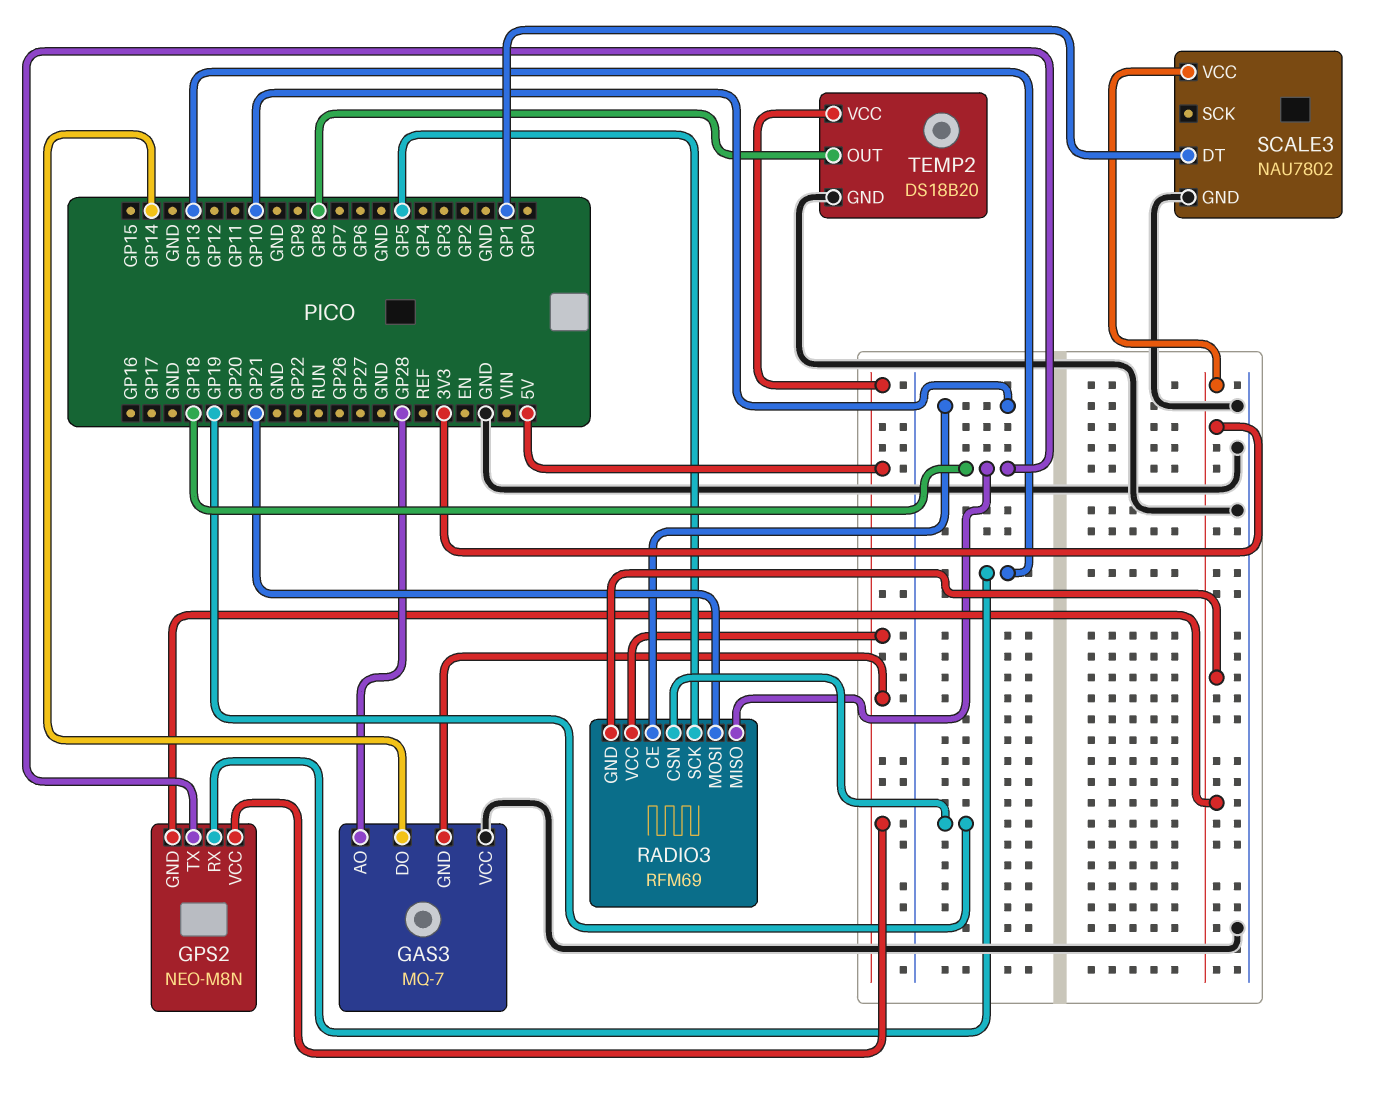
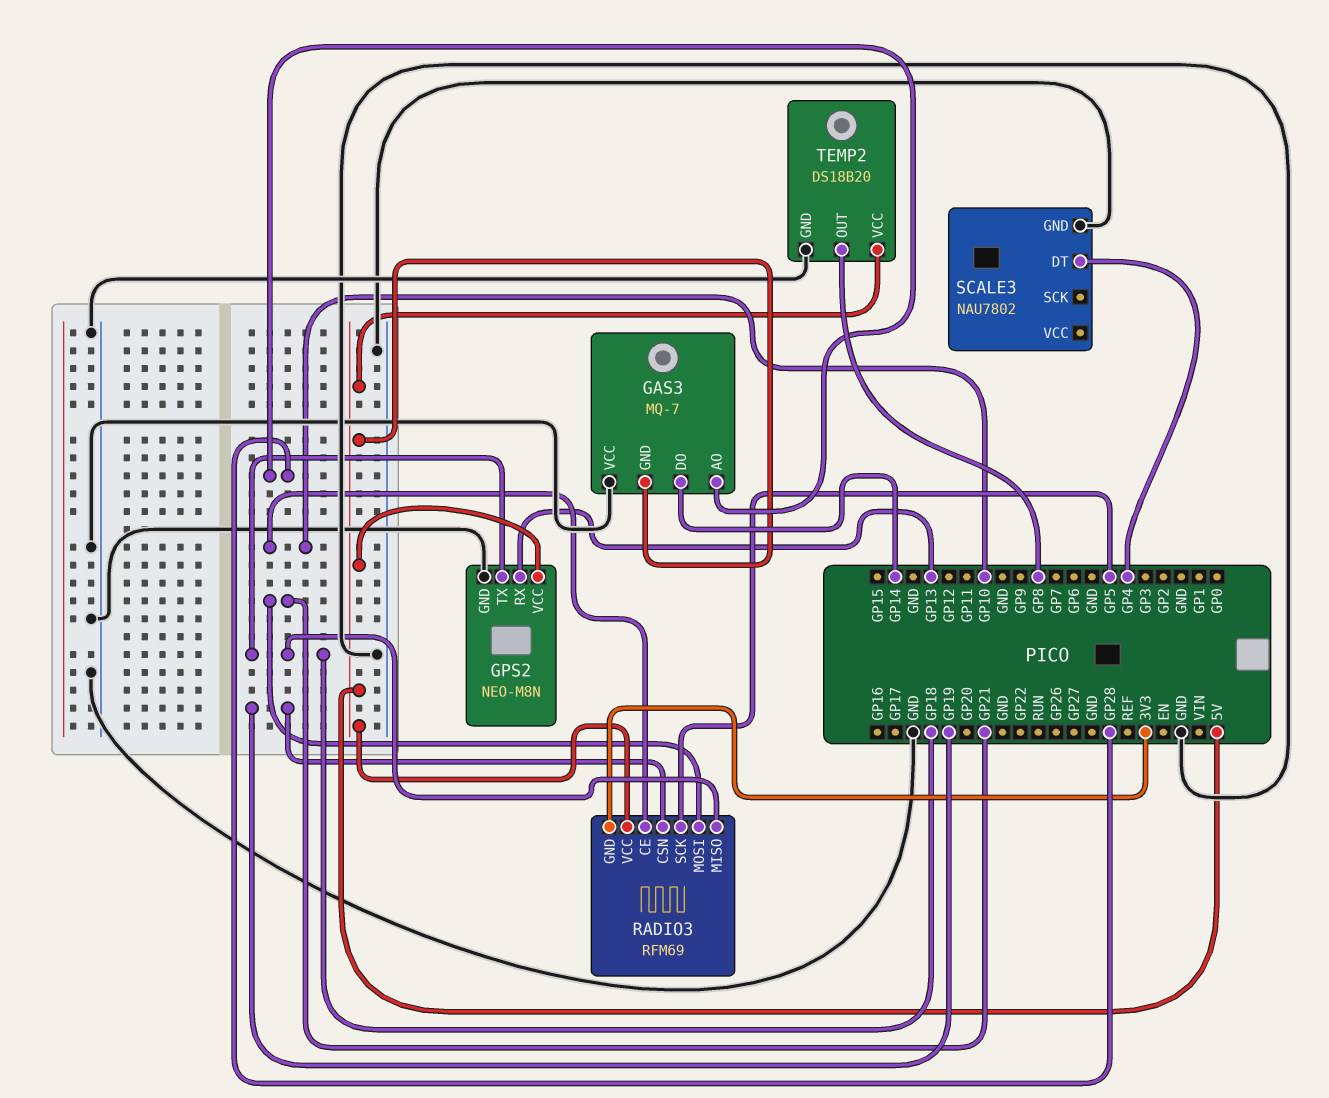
GPS2 pin GND: 3V3 -> GND
SCALE3 pin DT: GP1 -> GP4
SCALE3 pin VCC: 3V3 -> none

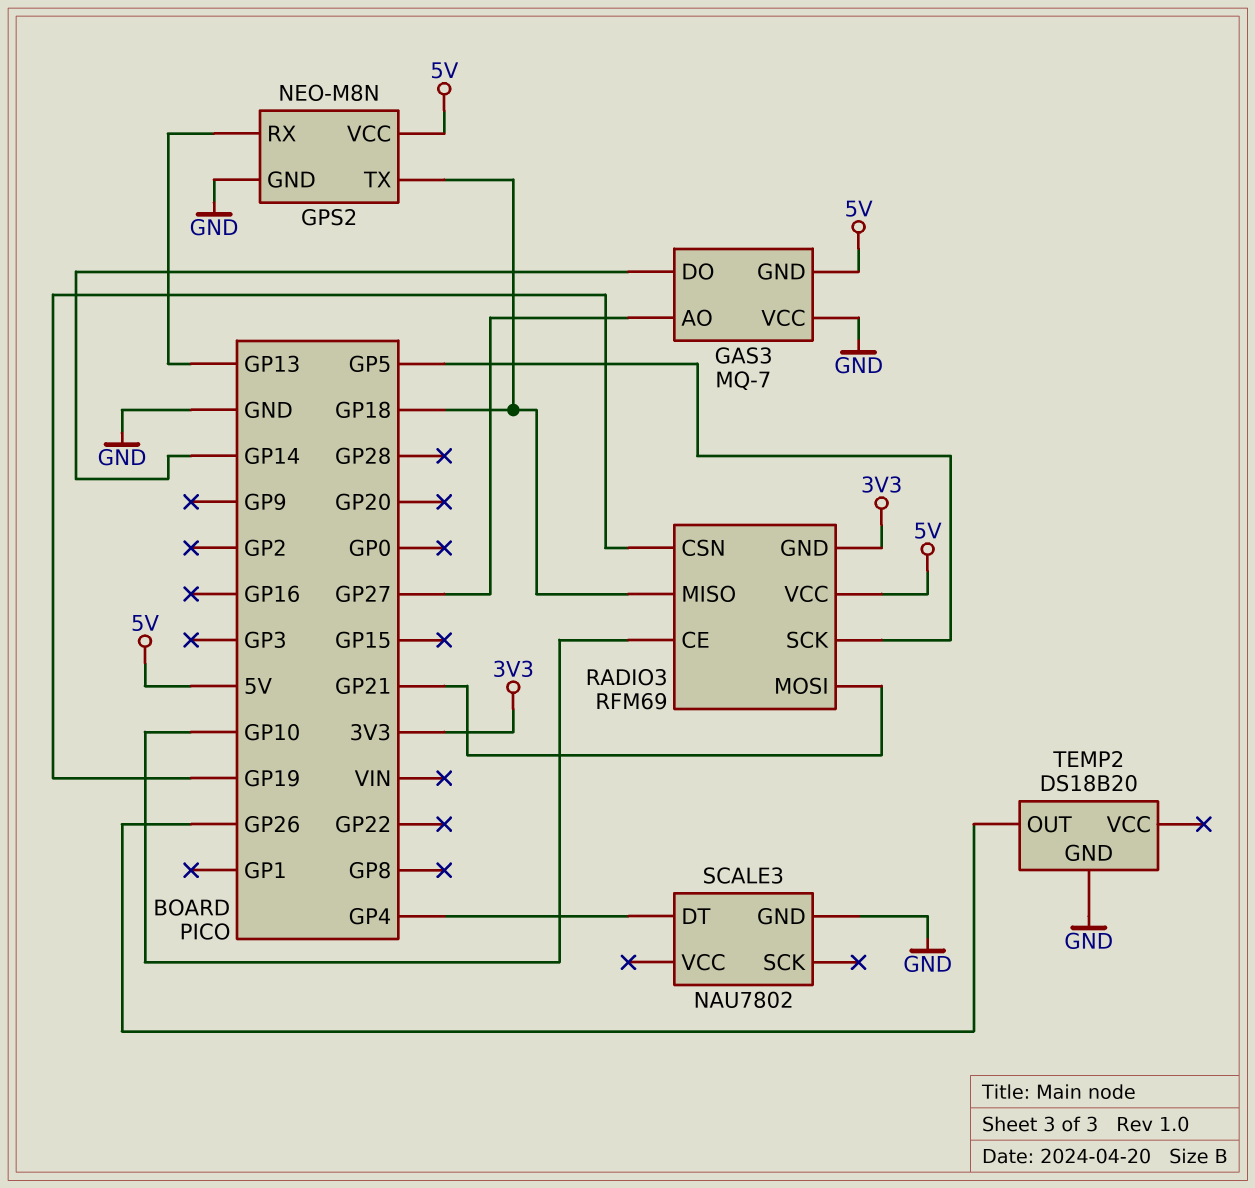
GAS3 pin AO: GP28 -> GP27
TEMP2 pin OUT: GP8 -> GP26
TEMP2 pin VCC: 5V -> none

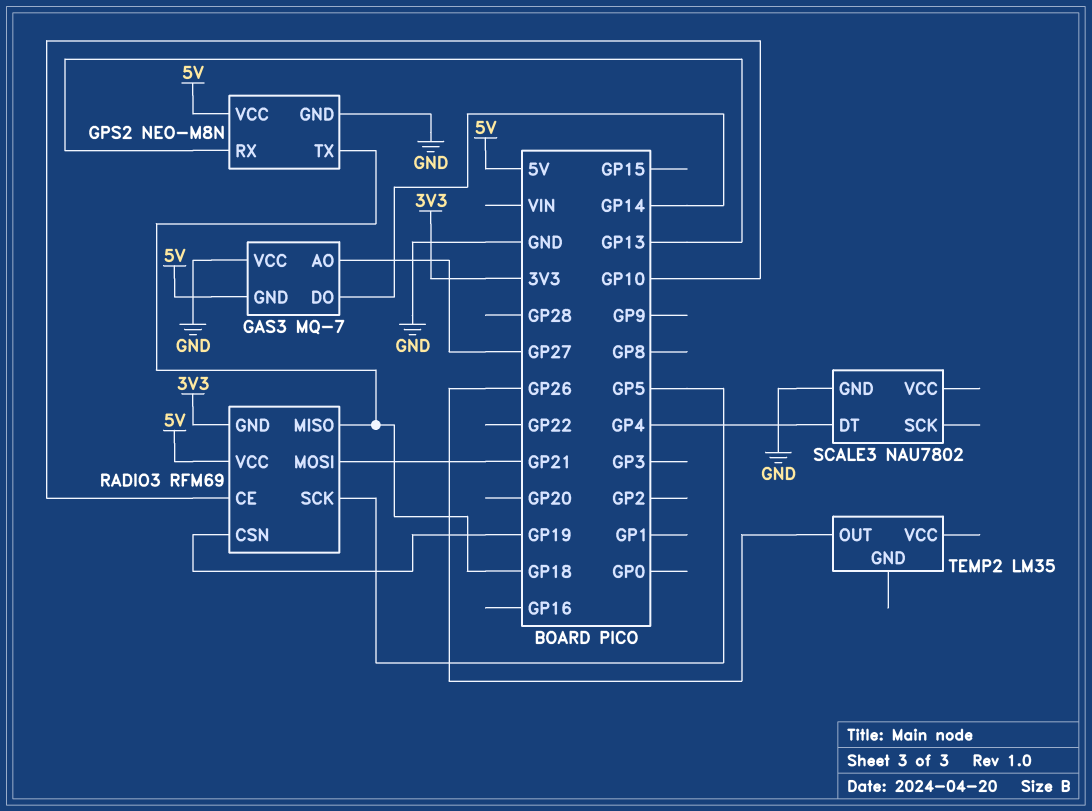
TEMP2: DS18B20 -> LM35
TEMP2 pin GND: GND -> none

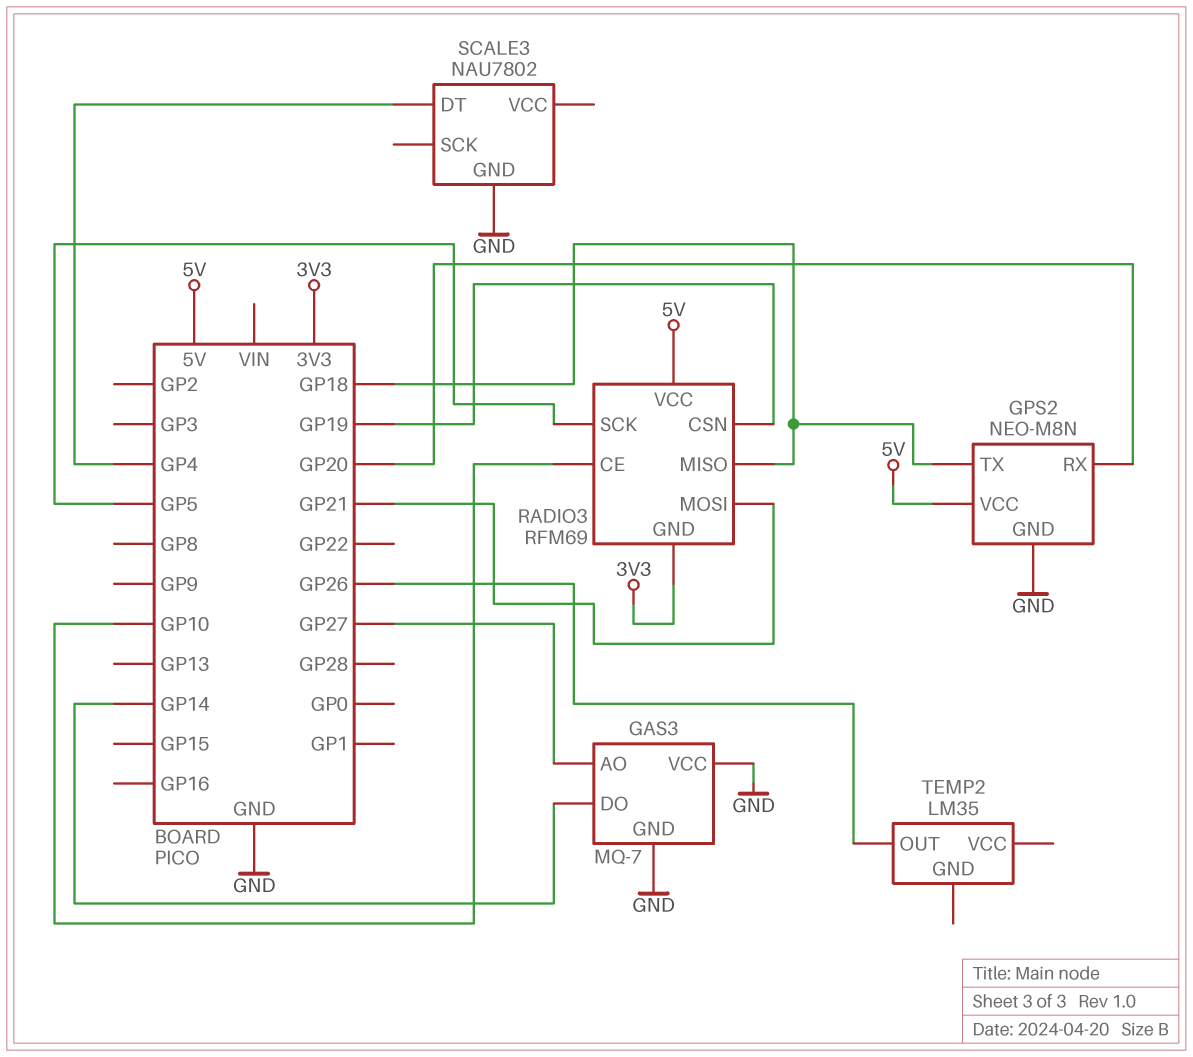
GAS3 pin GND: 5V -> GND
GPS2 pin RX: GP13 -> GP20

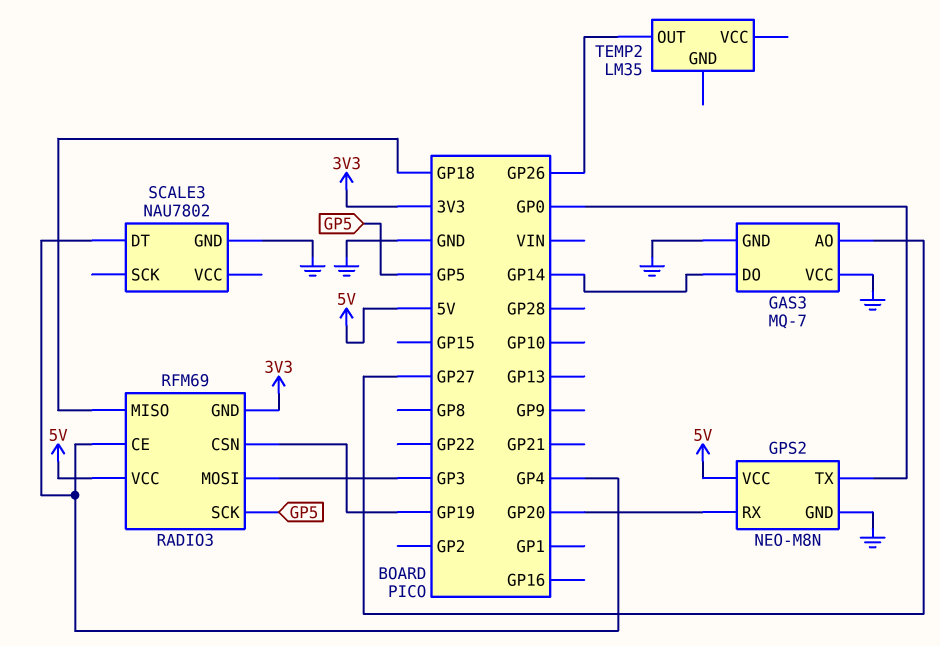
GPS2 pin TX: GP18 -> GP0
RADIO3 pin CE: GP10 -> GP4
RADIO3 pin MOSI: GP21 -> GP3

